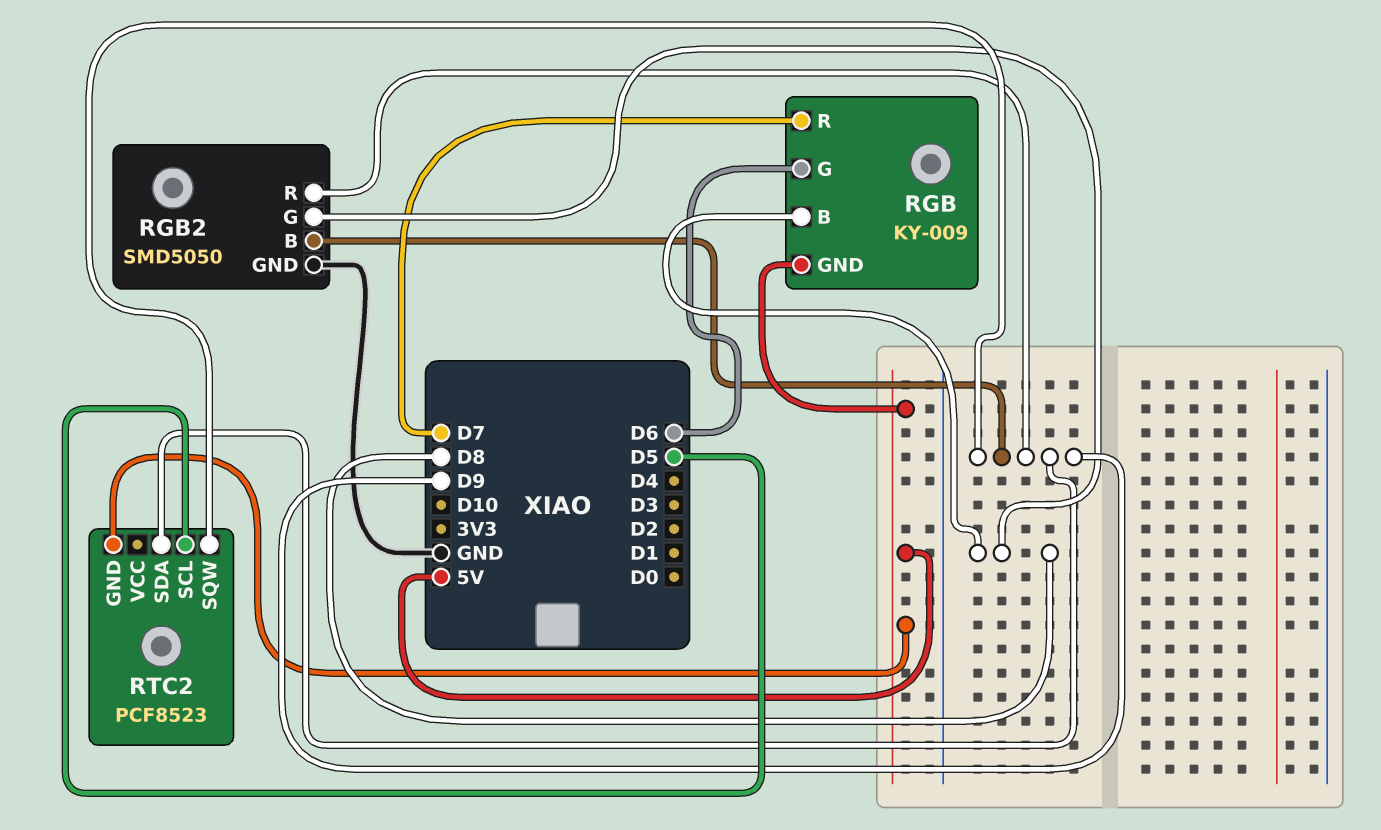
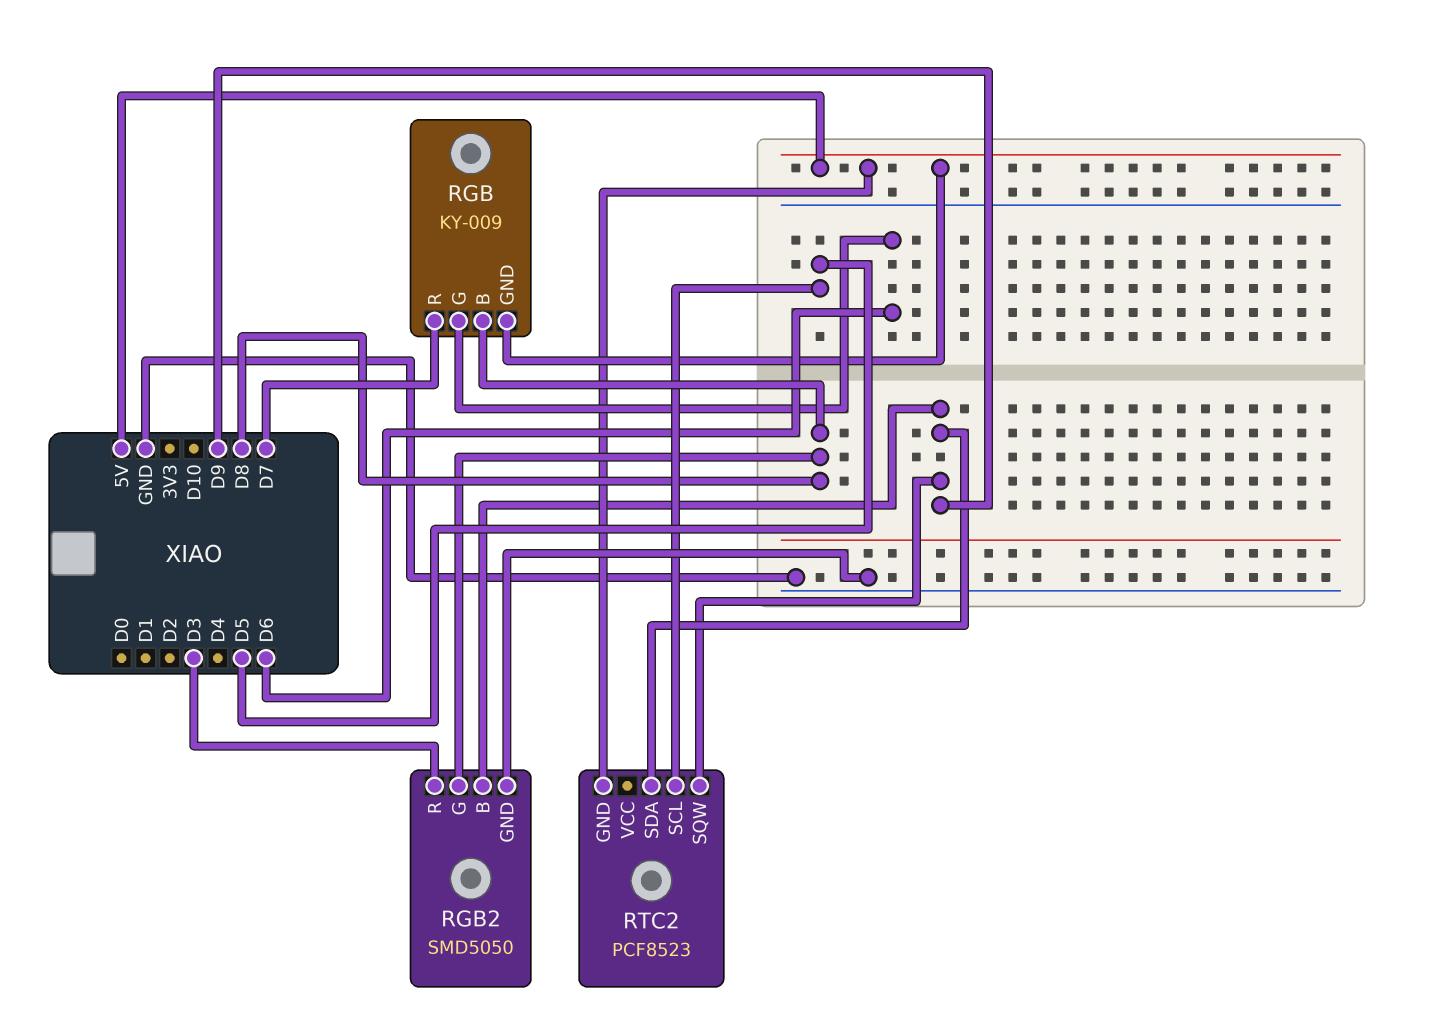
RGB2 pin R: D9 -> D3

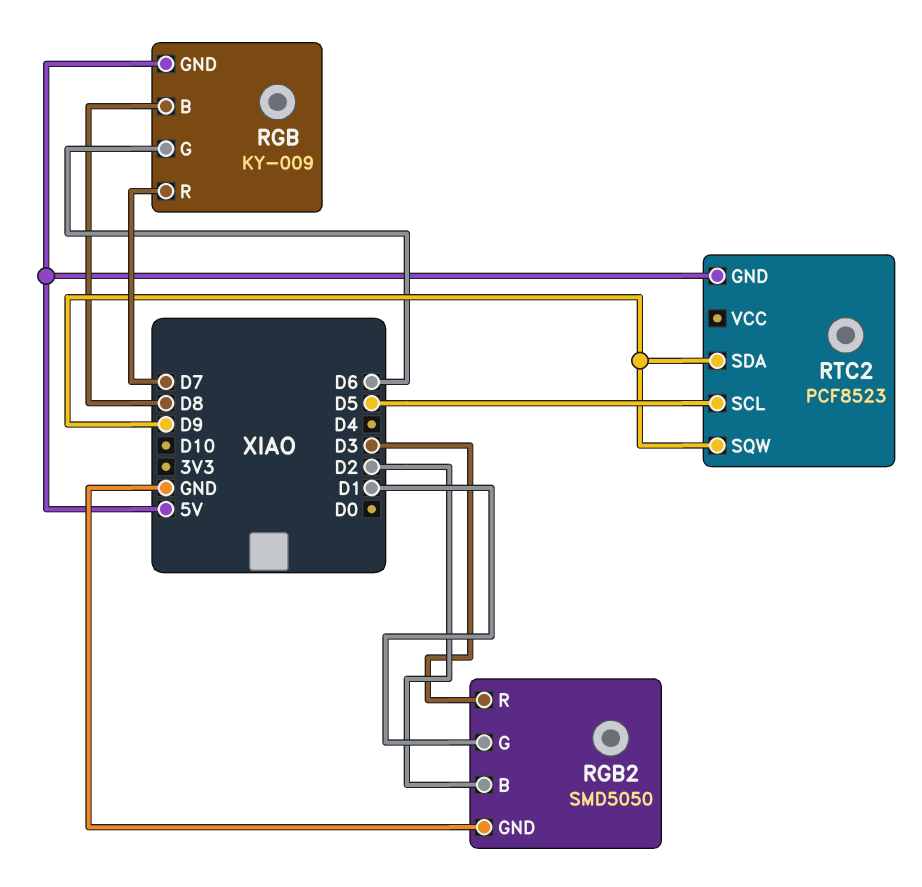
RGB2 pin B: D9 -> D2
RGB2 pin G: D8 -> D1

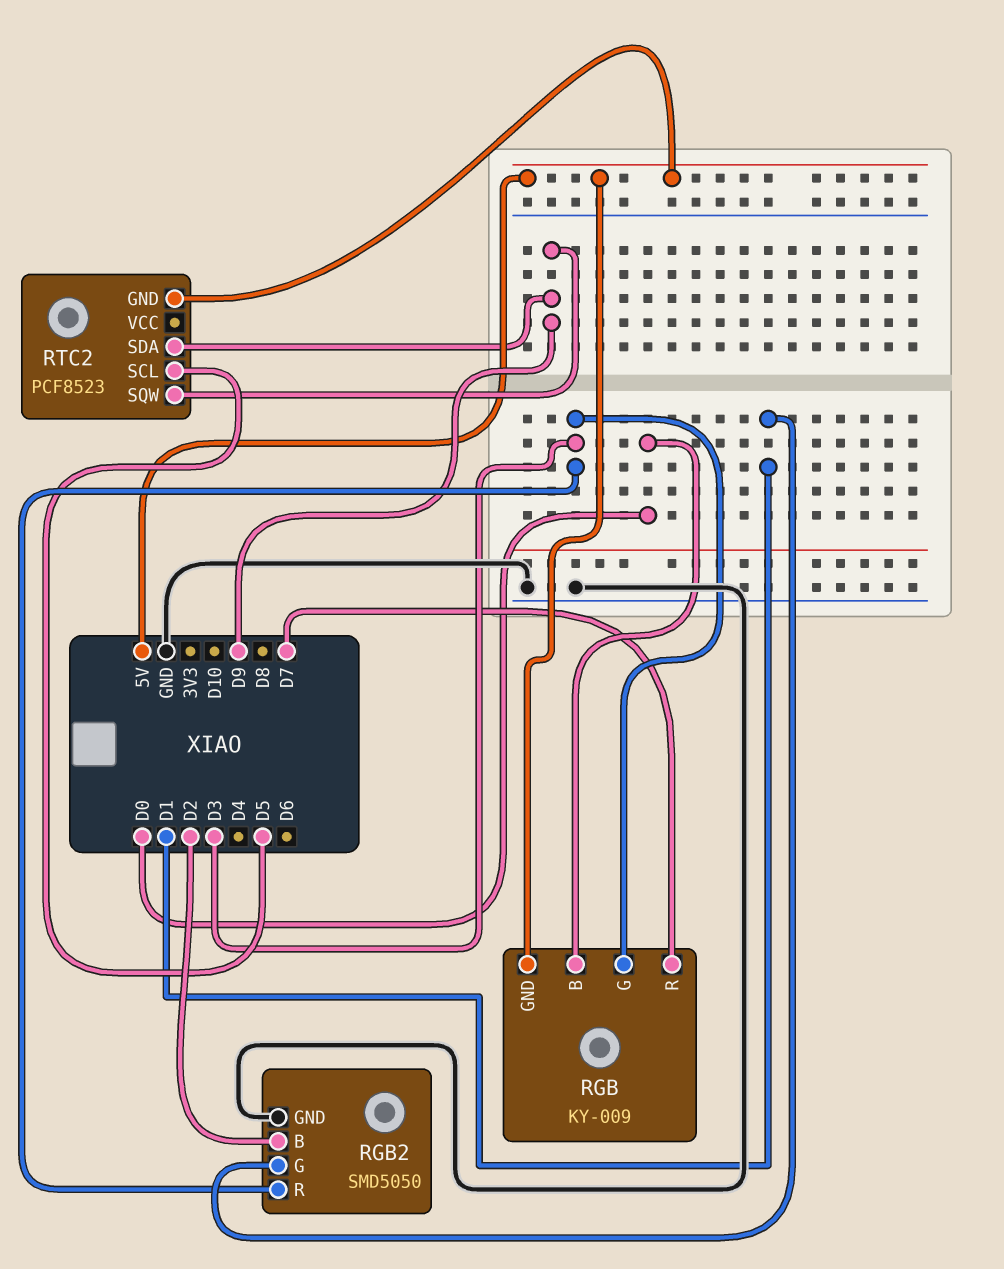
RGB pin B: D8 -> D0
RGB pin G: D6 -> D3

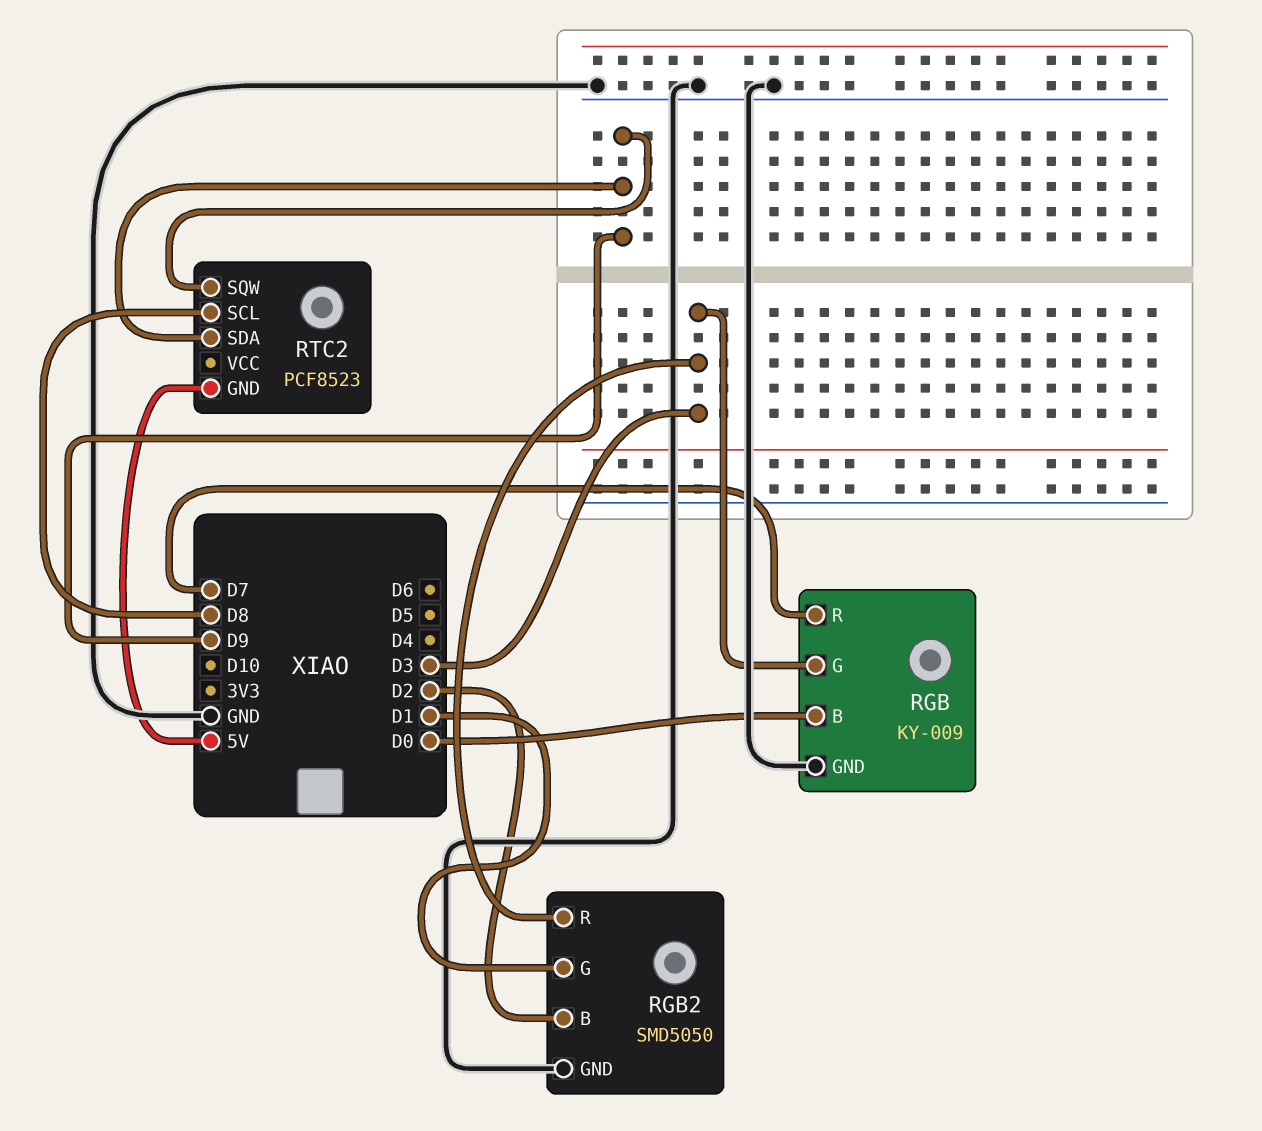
RGB pin GND: 5V -> GND
RTC2 pin SCL: D5 -> D8

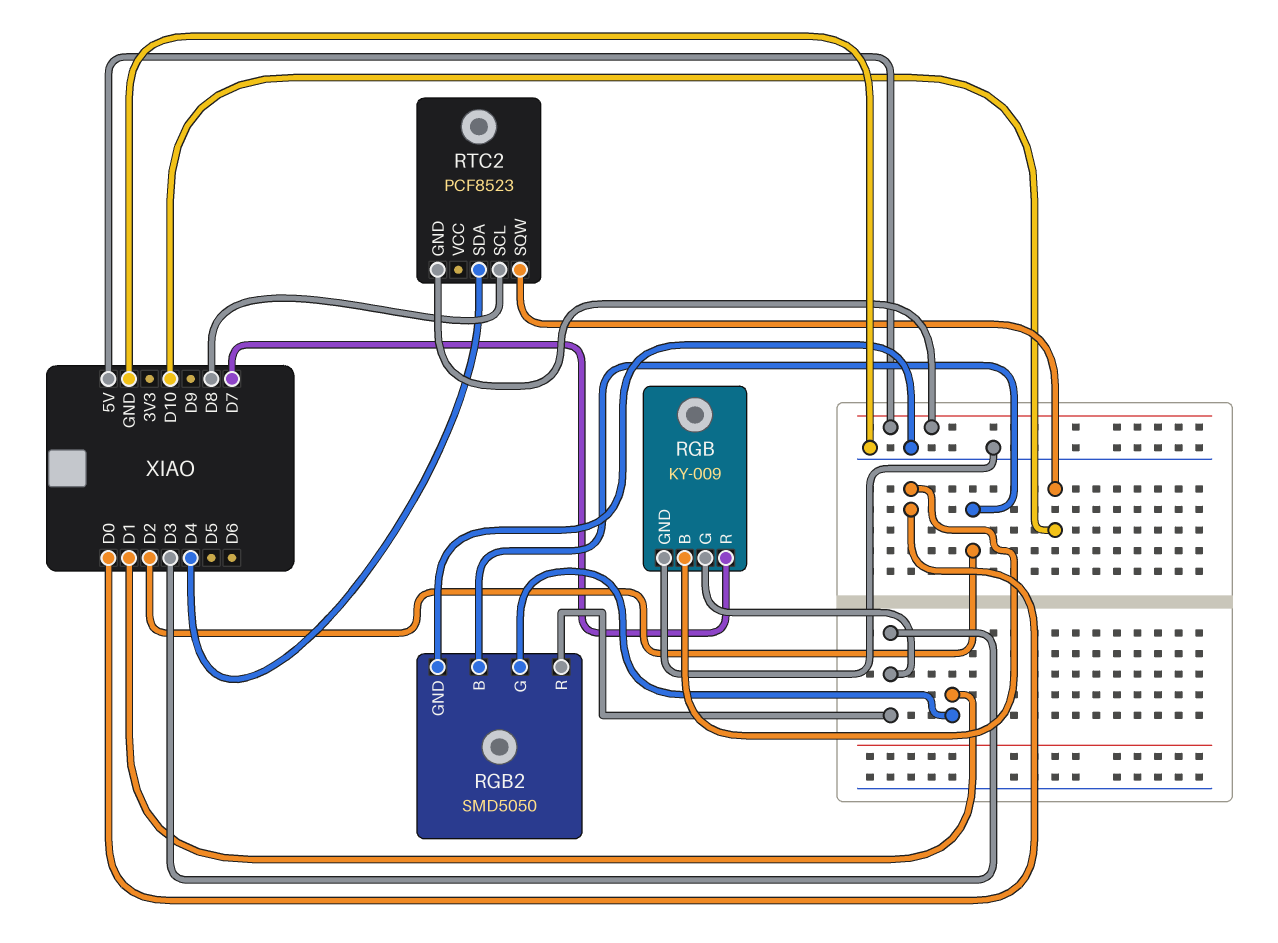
RTC2 pin SDA: D9 -> D4
RTC2 pin SQW: D9 -> D10

